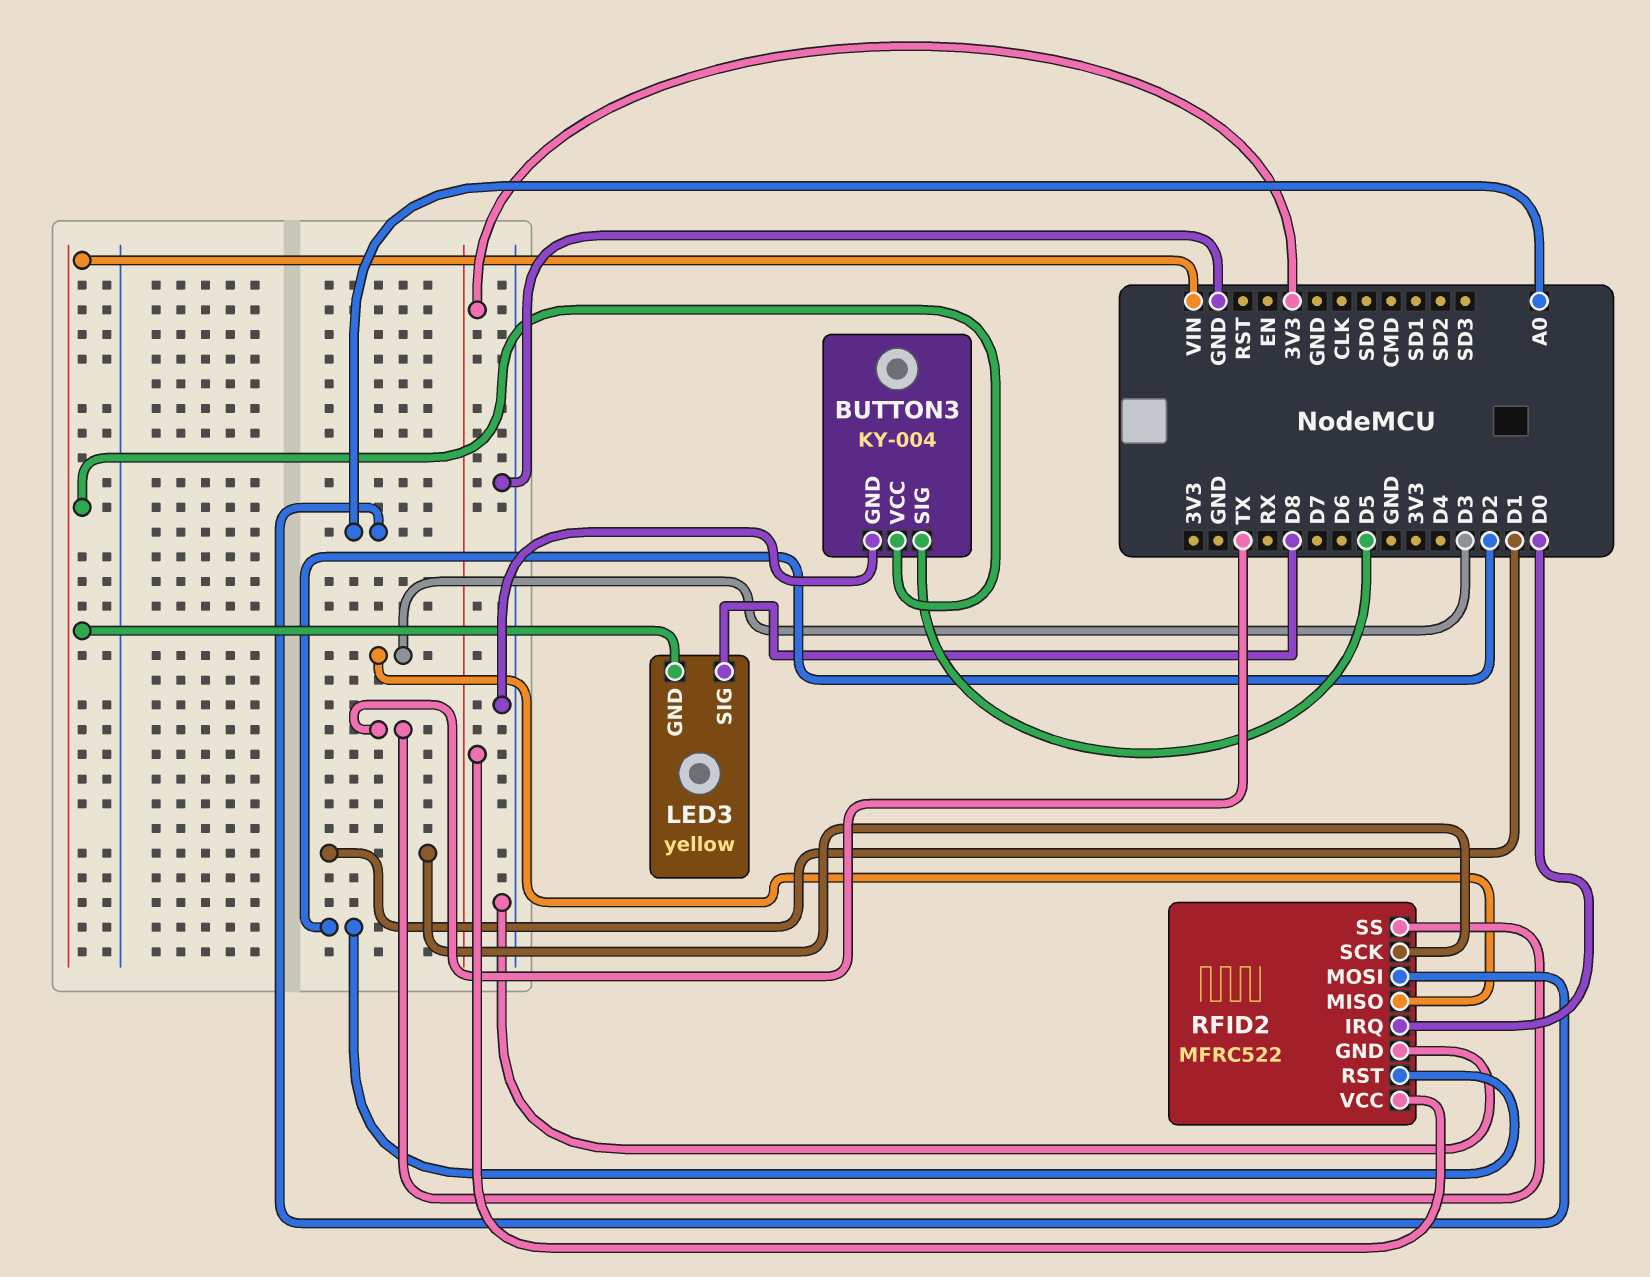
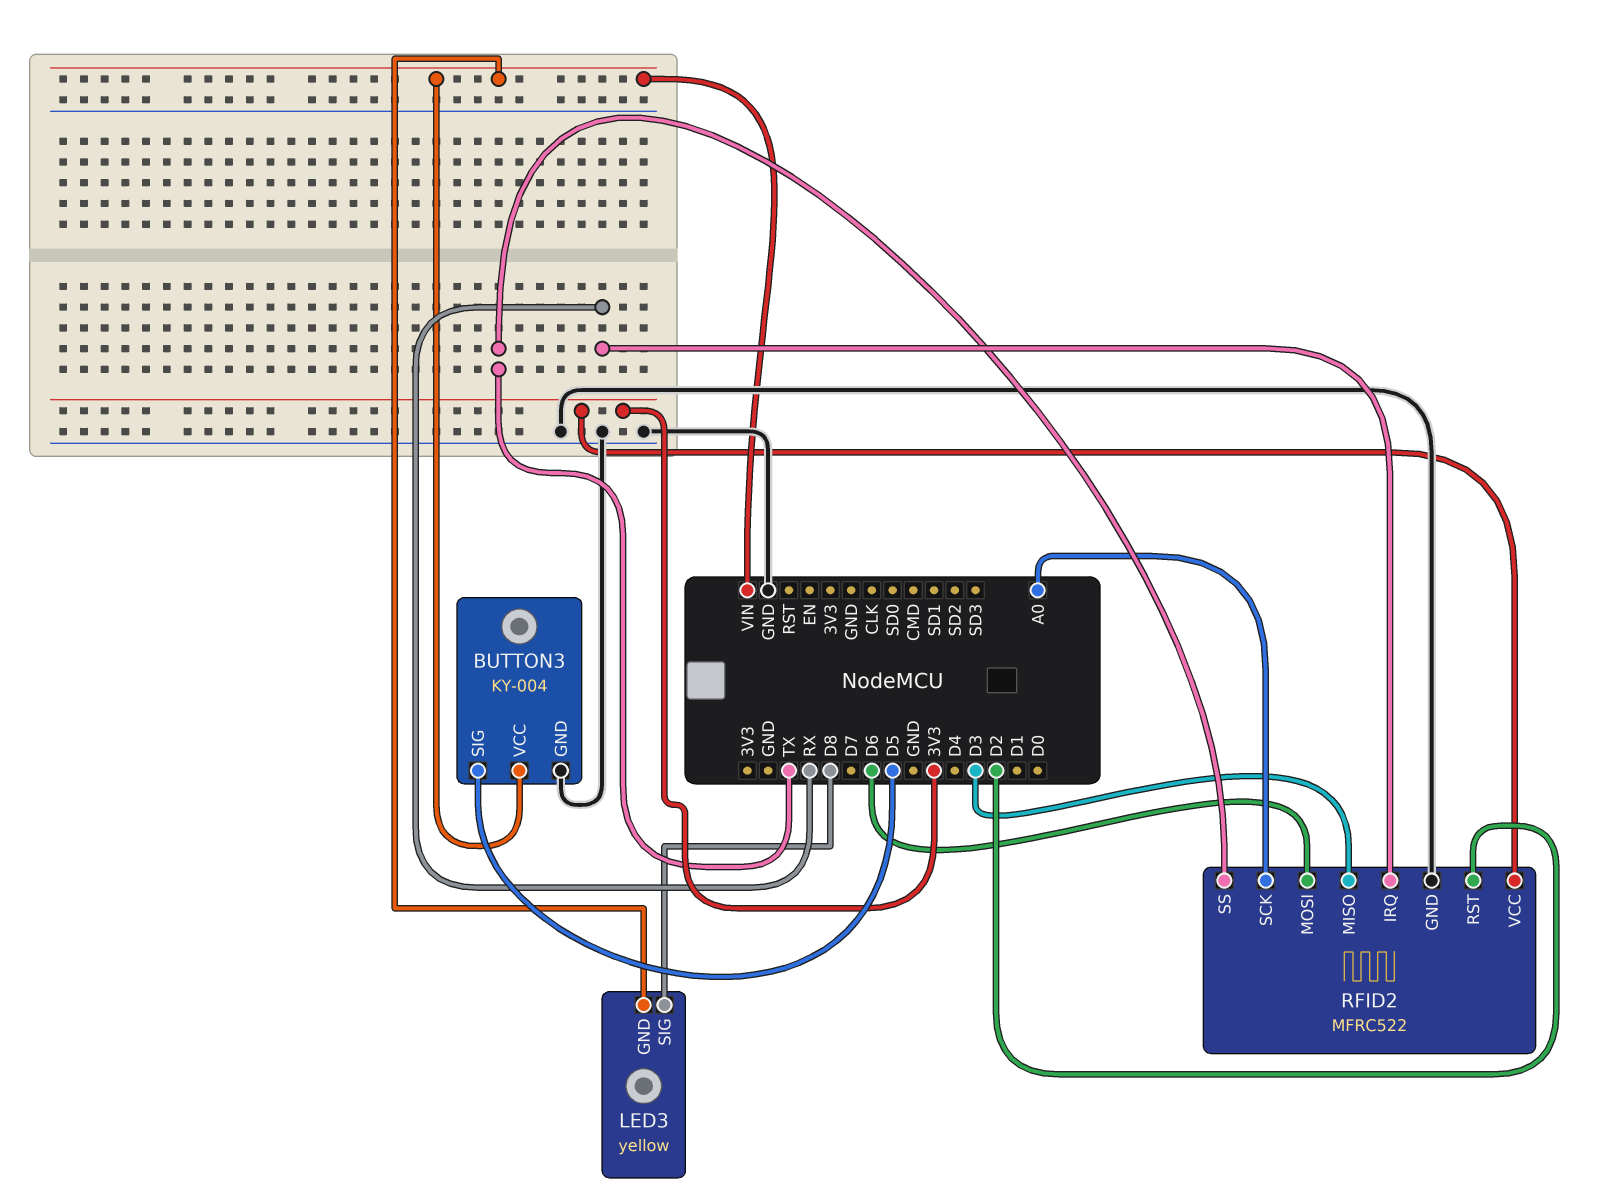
RFID2 pin IRQ: D0 -> RX
RFID2 pin MOSI: A0 -> D6
RFID2 pin SCK: D1 -> A0

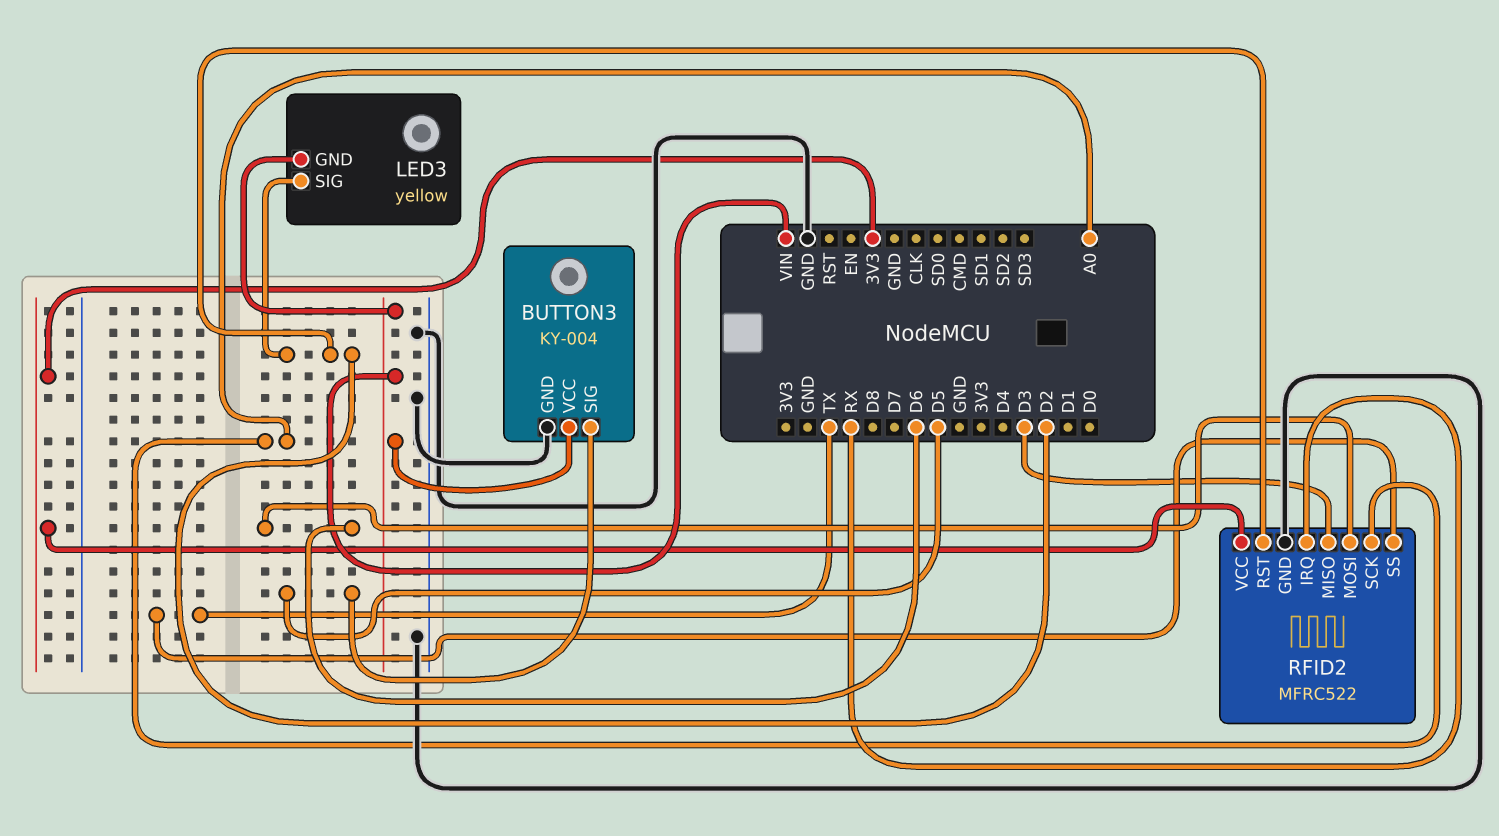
LED3 pin SIG: D8 -> D2

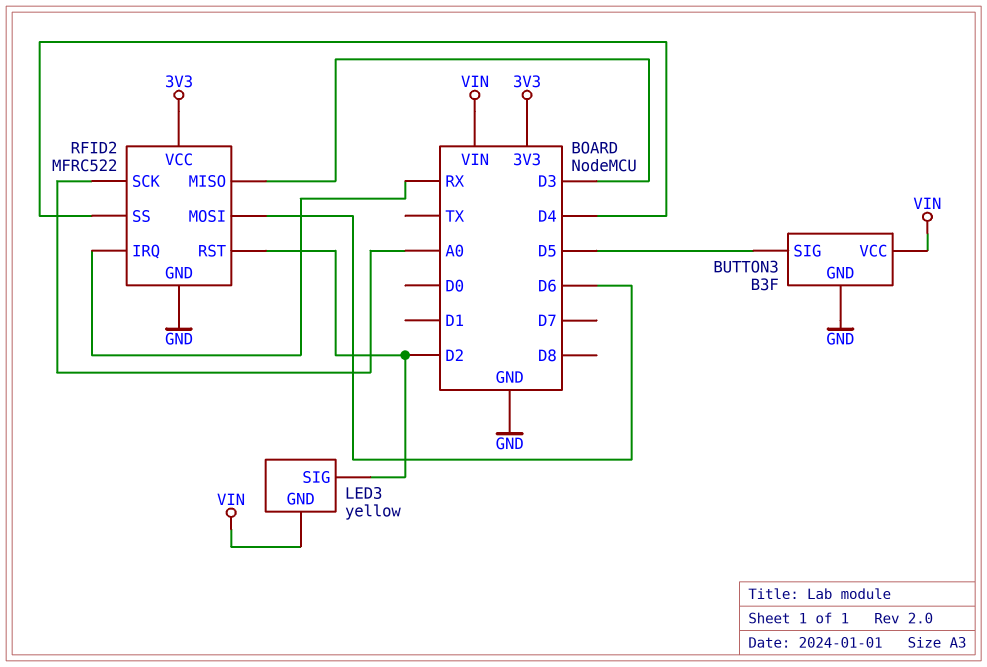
BUTTON3: KY-004 -> B3F
RFID2 pin SS: TX -> D4

